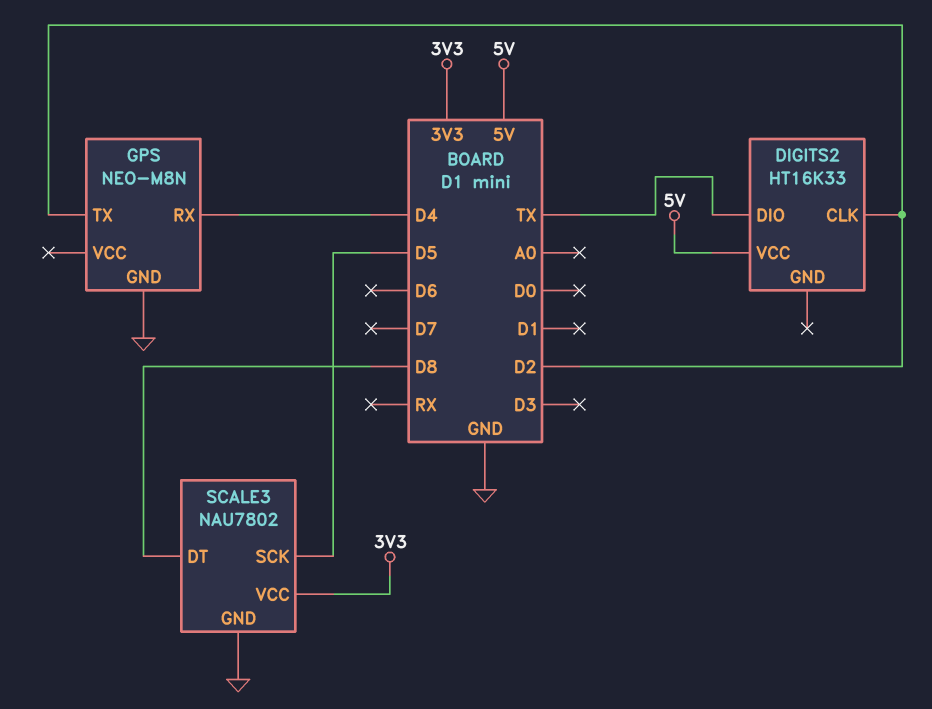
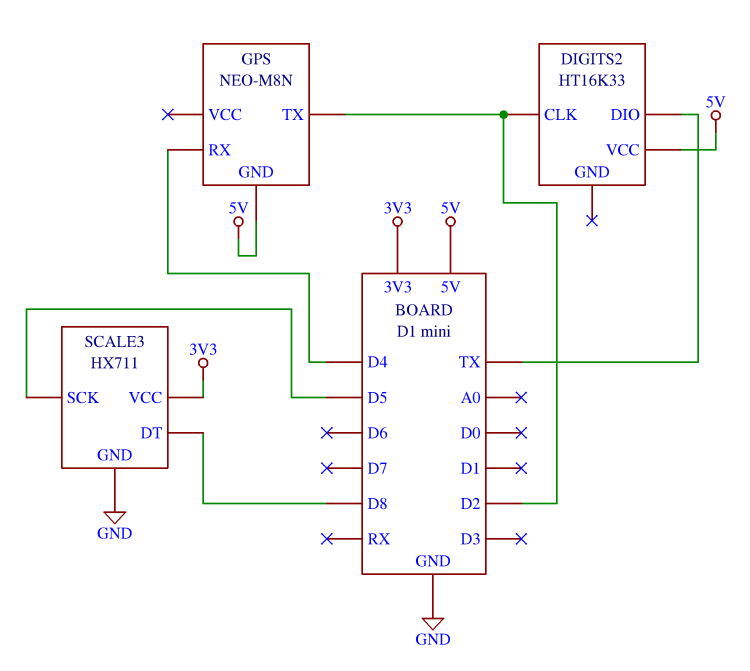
GPS pin GND: GND -> 5V
SCALE3: NAU7802 -> HX711

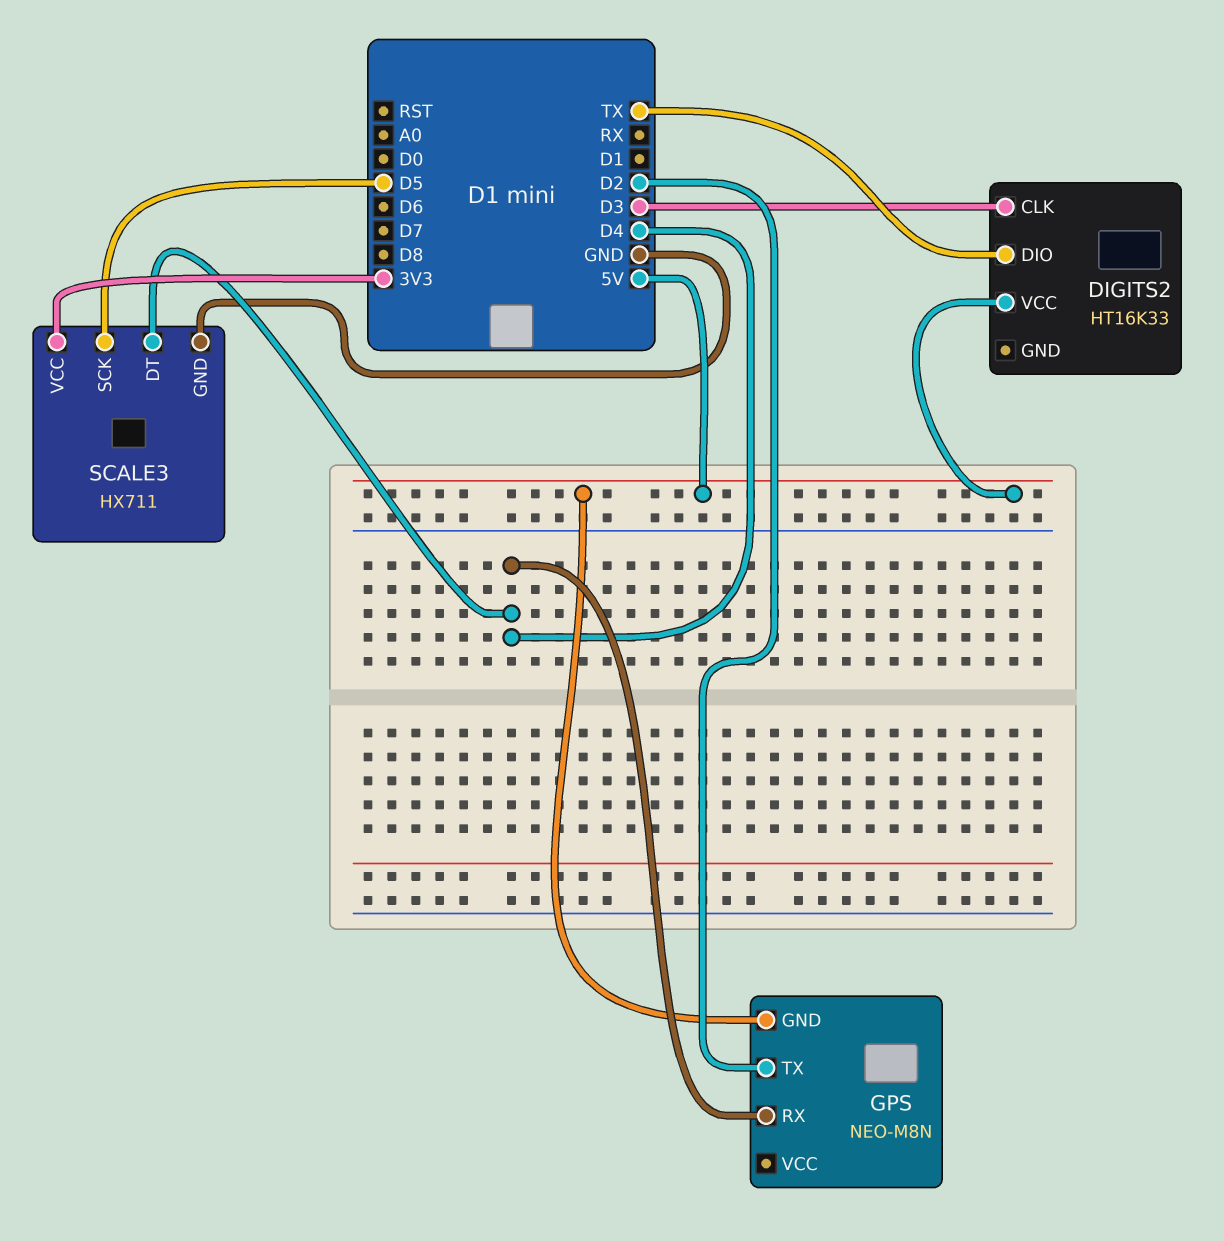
DIGITS2 pin CLK: D2 -> D3
SCALE3 pin DT: D8 -> D4

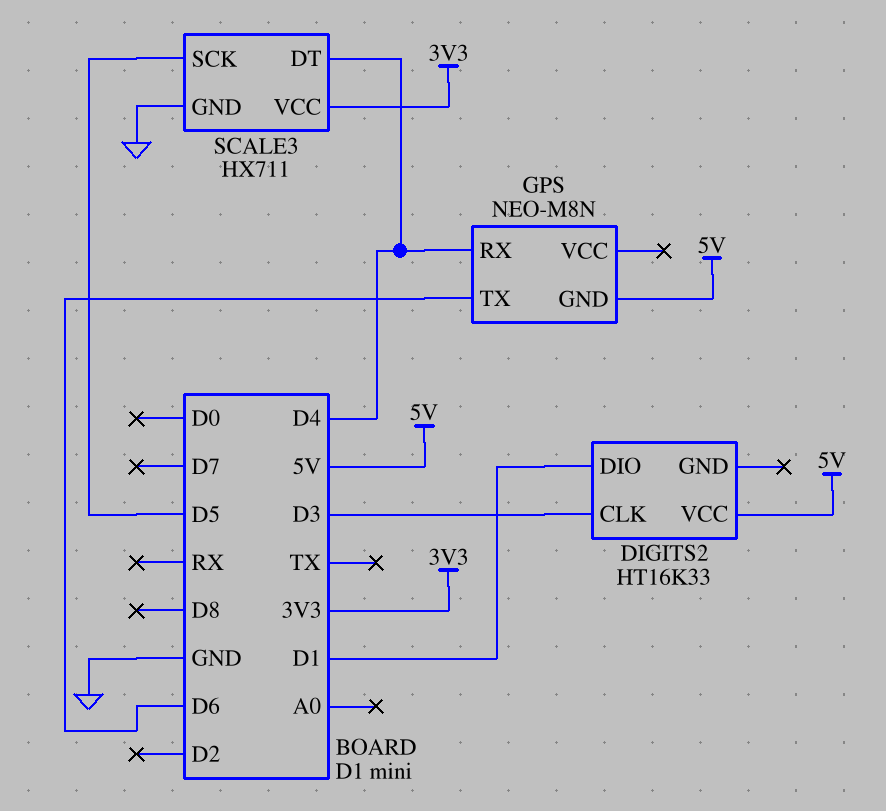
DIGITS2 pin DIO: TX -> D1
GPS pin TX: D2 -> D6

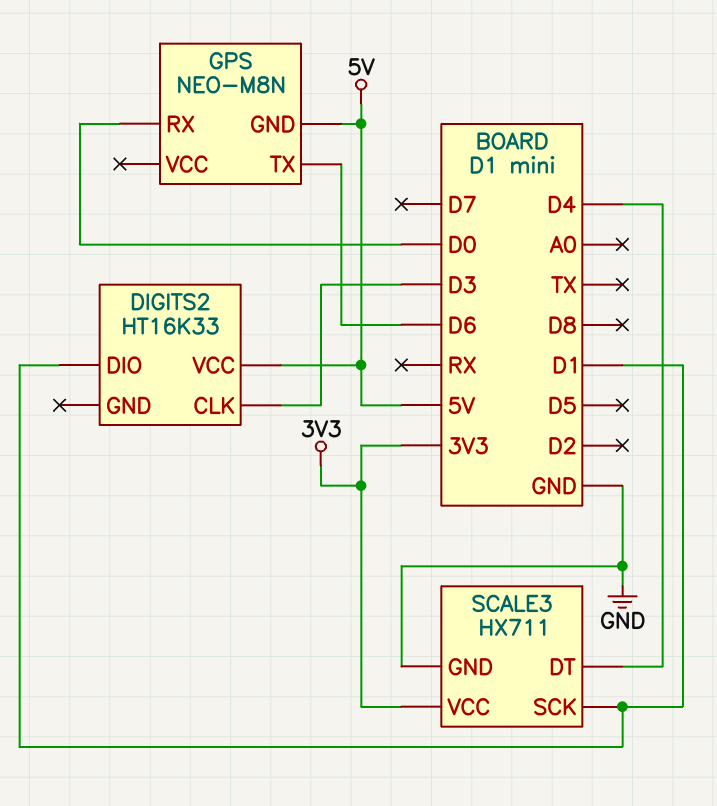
GPS pin RX: D4 -> D0
SCALE3 pin SCK: D5 -> D1

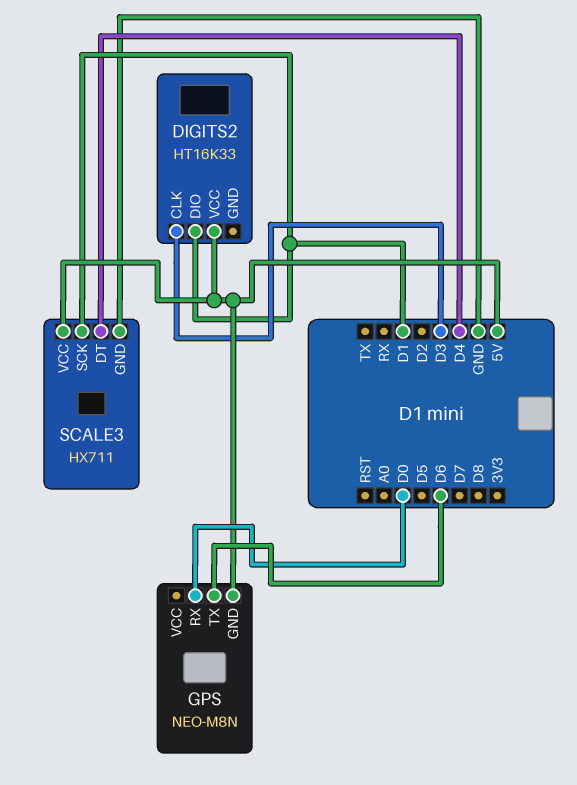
SCALE3 pin VCC: 3V3 -> 5V

